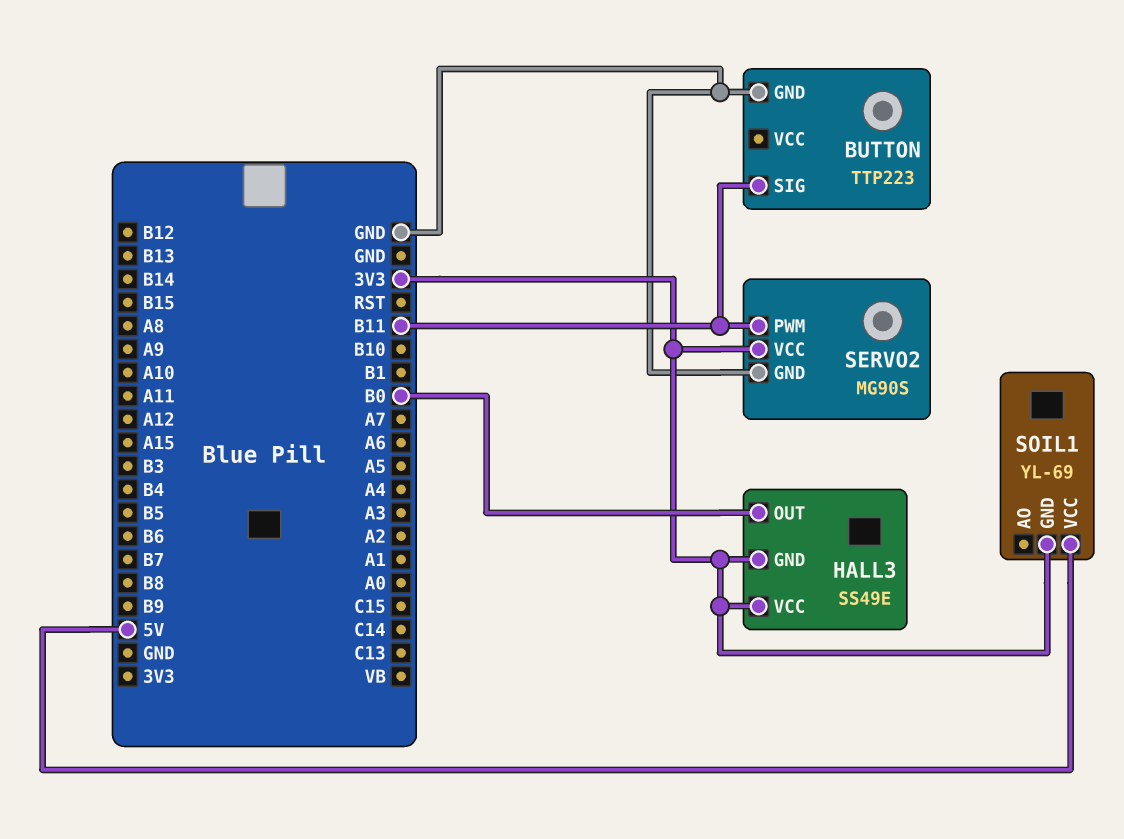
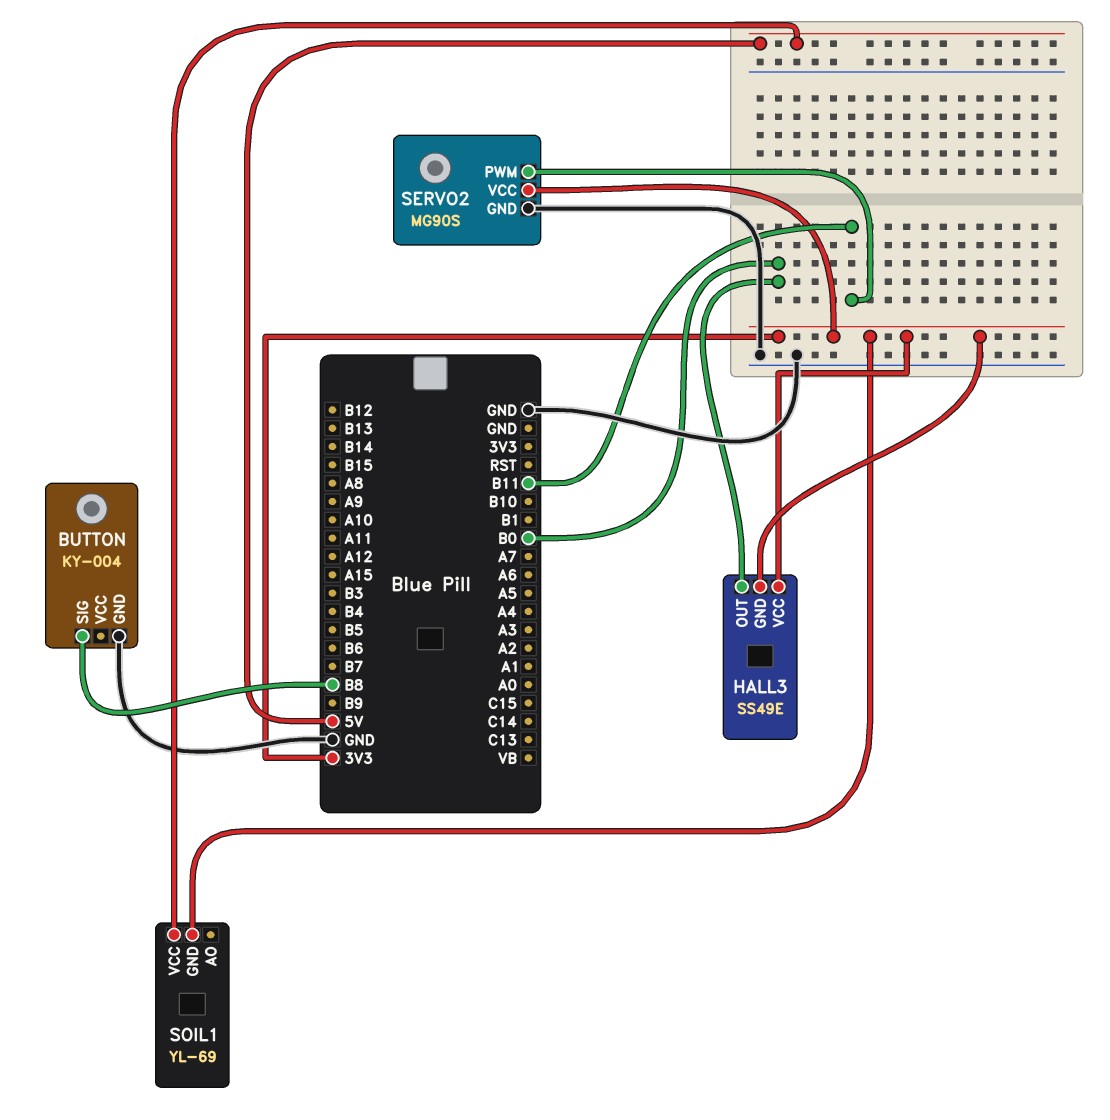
BUTTON: TTP223 -> KY-004
BUTTON pin SIG: B11 -> B8

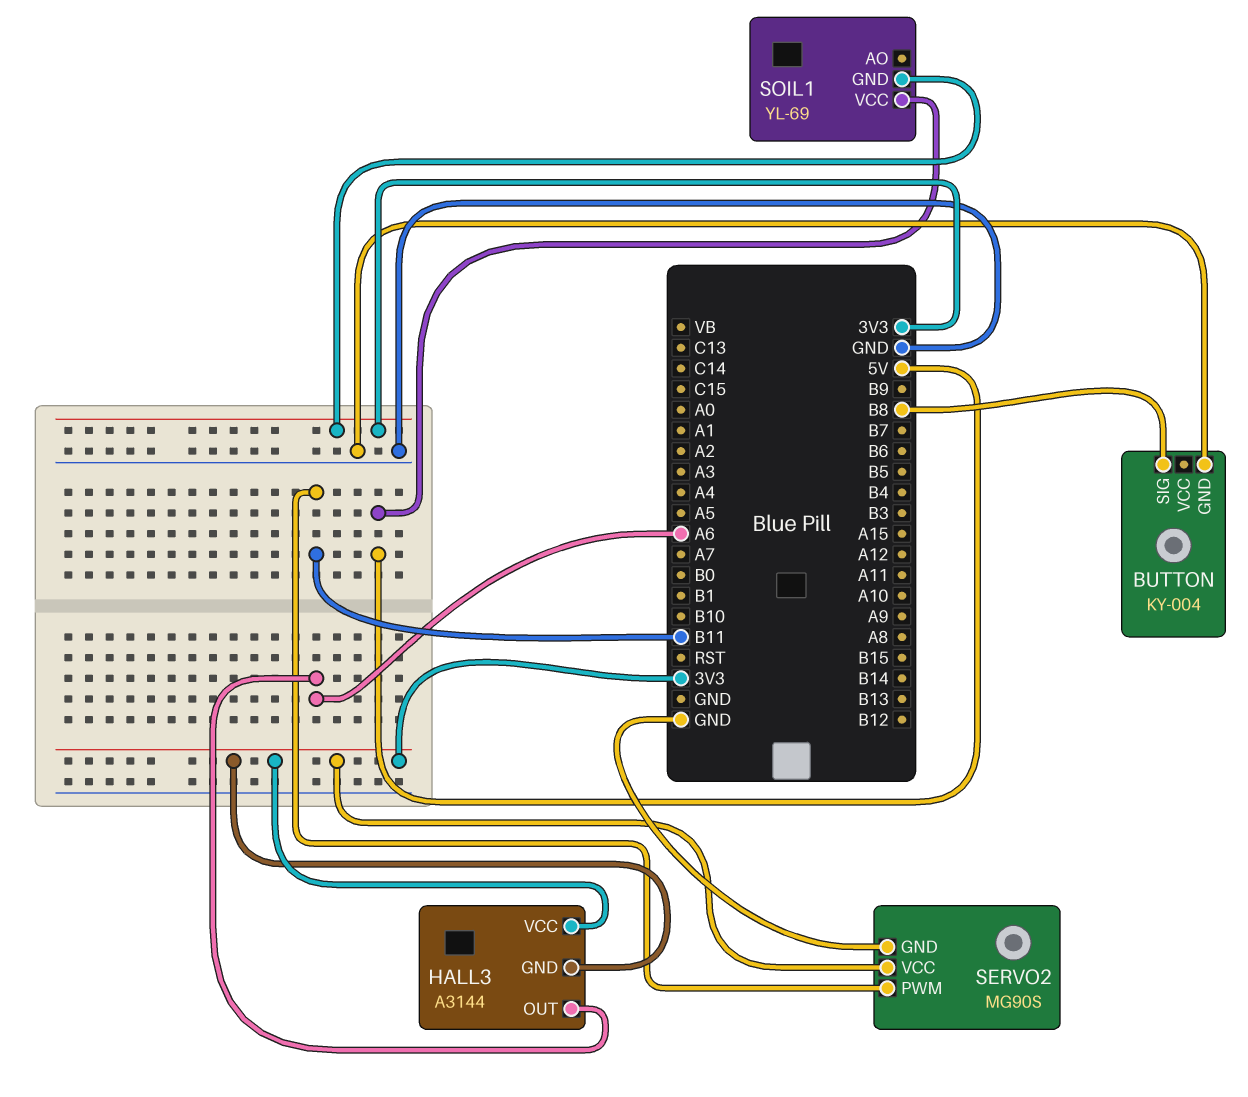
HALL3: SS49E -> A3144
HALL3 pin OUT: B0 -> A6

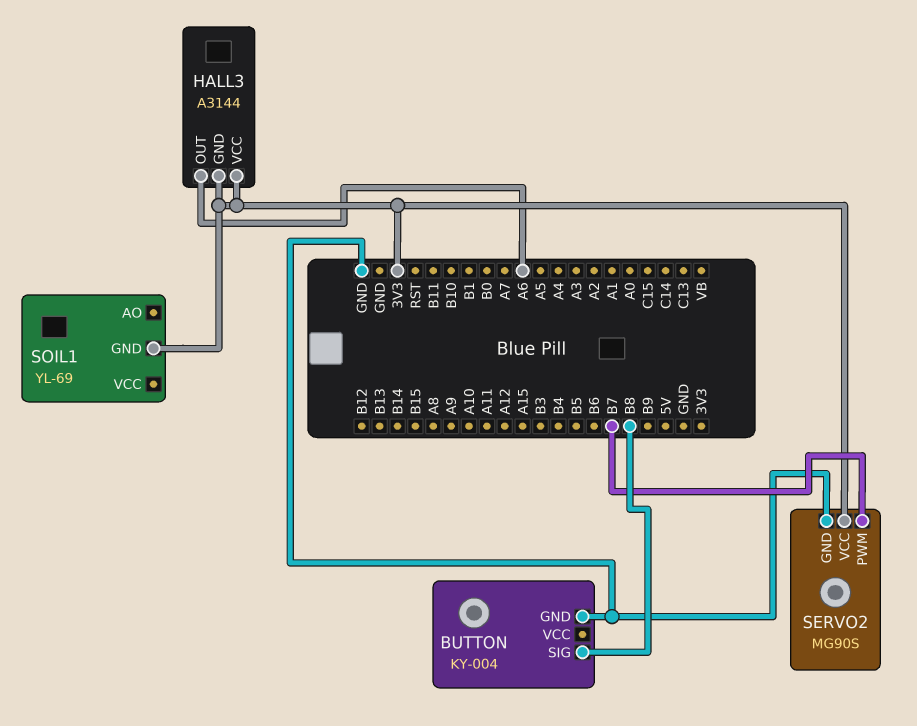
SERVO2 pin PWM: B11 -> B7
SOIL1 pin VCC: 5V -> none

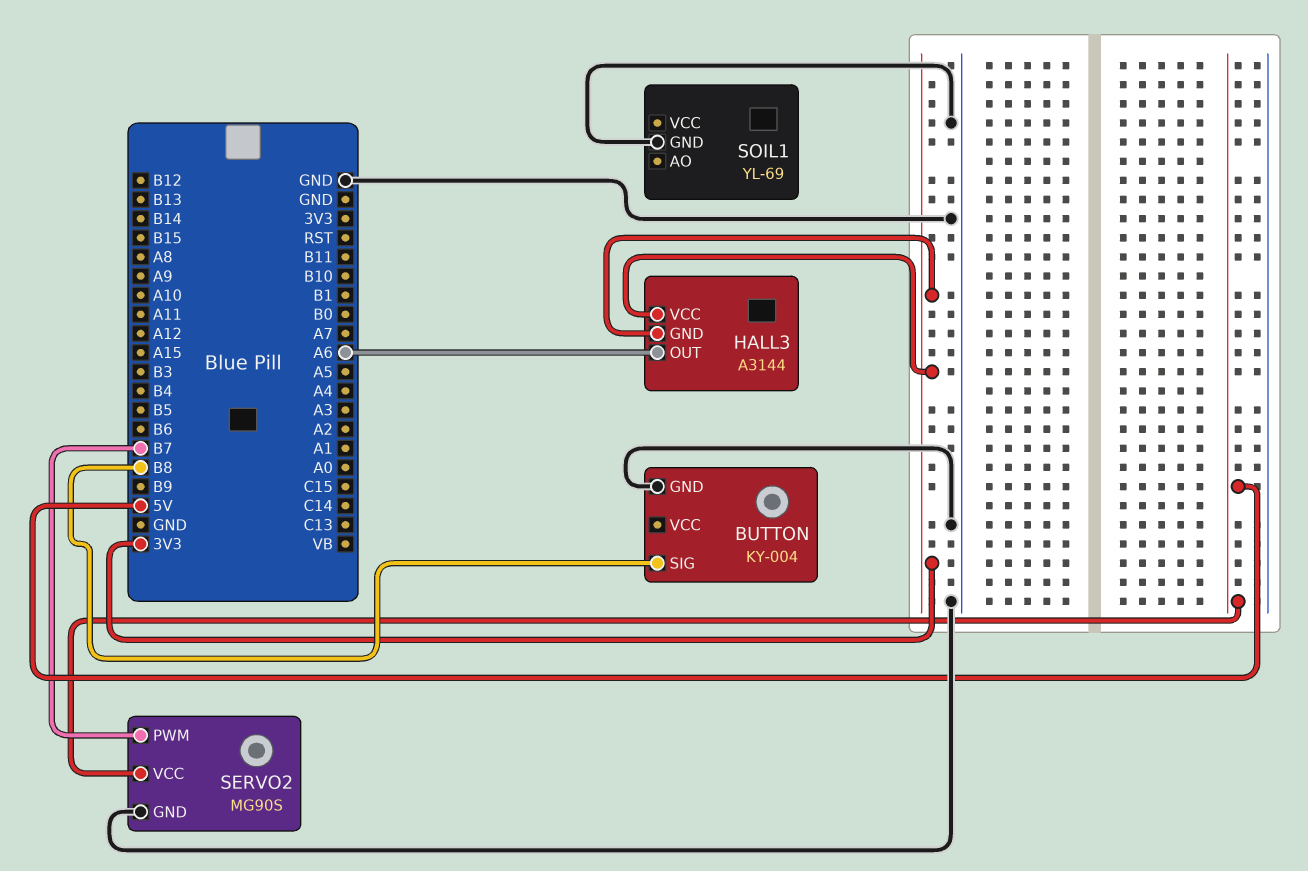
SERVO2 pin VCC: 3V3 -> 5V
SOIL1 pin GND: 3V3 -> GND

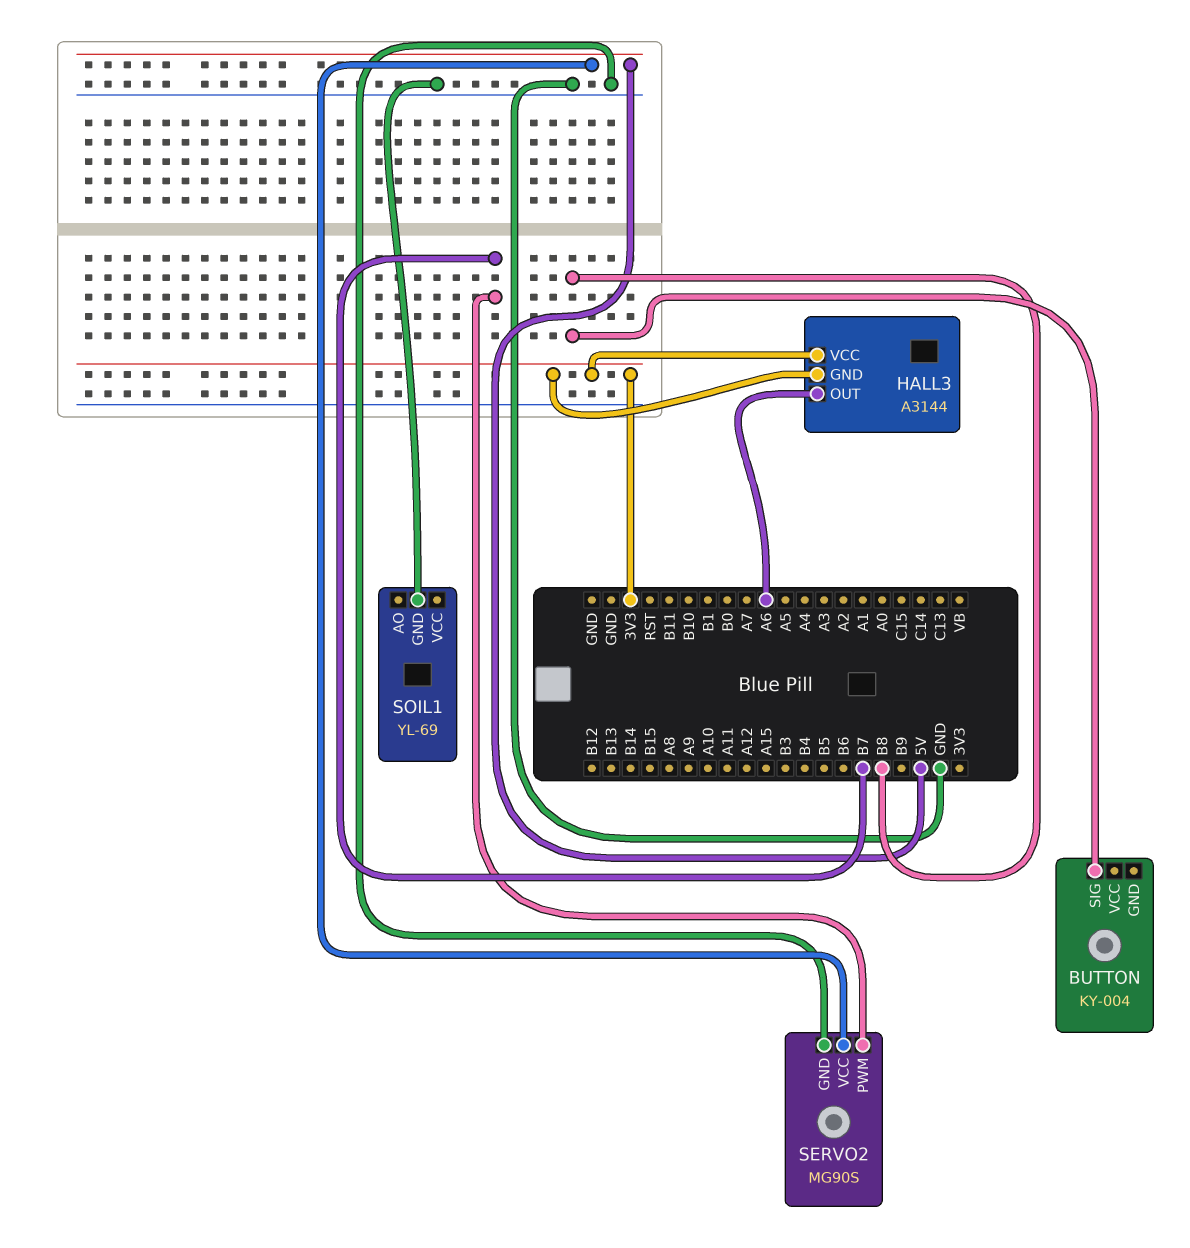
BUTTON pin GND: GND -> none

